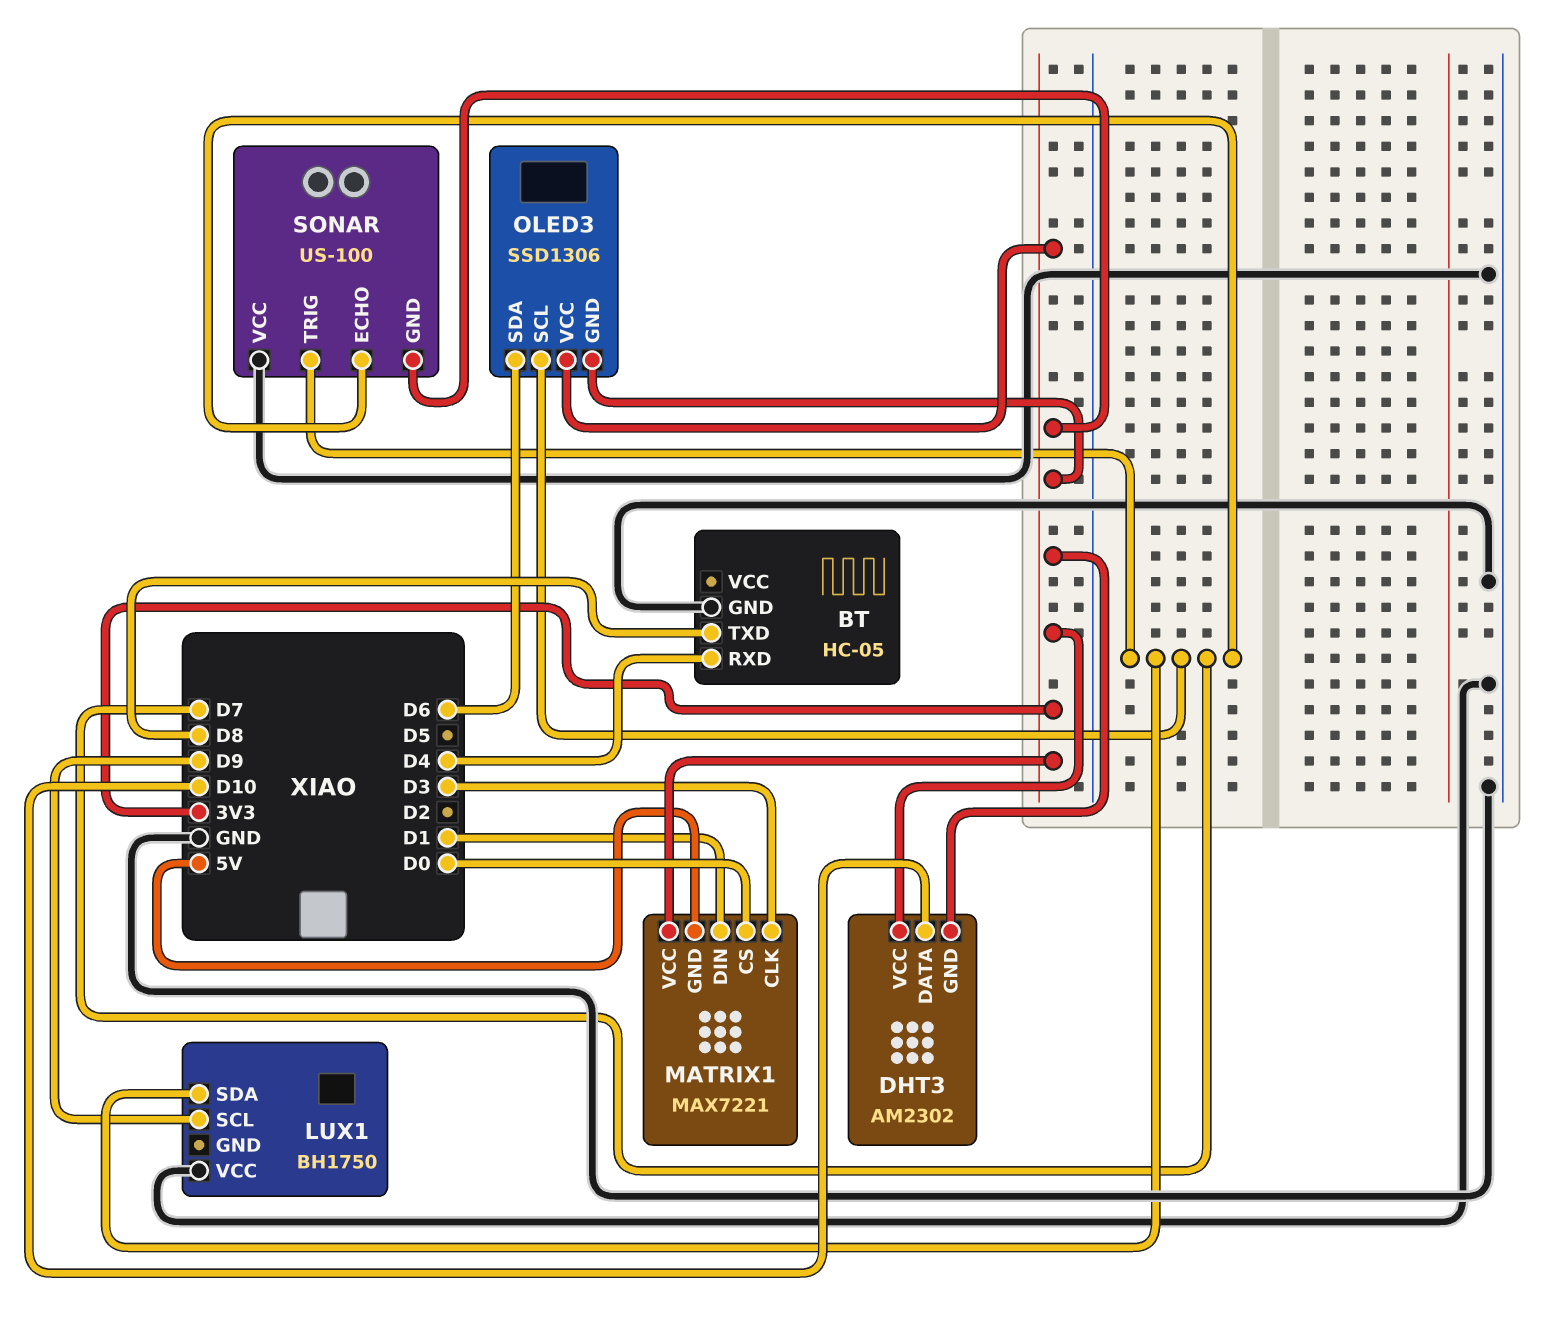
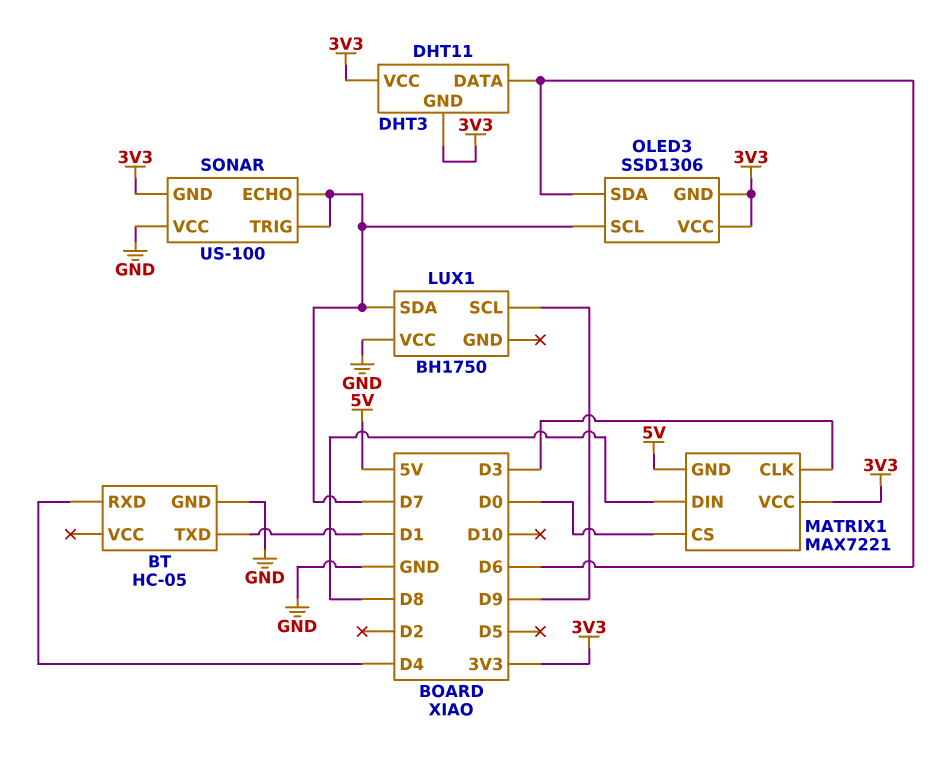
BT pin TXD: D8 -> D1
DHT3: AM2302 -> DHT11
DHT3 pin DATA: D10 -> D6
MATRIX1 pin DIN: D1 -> D8

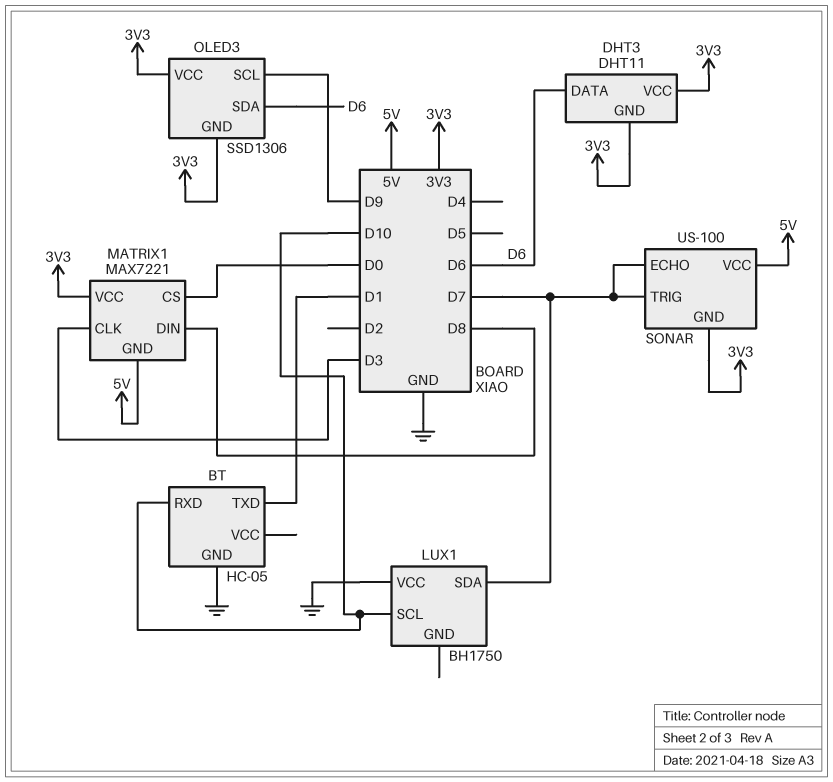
BT pin RXD: D4 -> D10
LUX1 pin SCL: D9 -> D10
OLED3 pin SCL: D7 -> D9
SONAR pin VCC: GND -> 5V

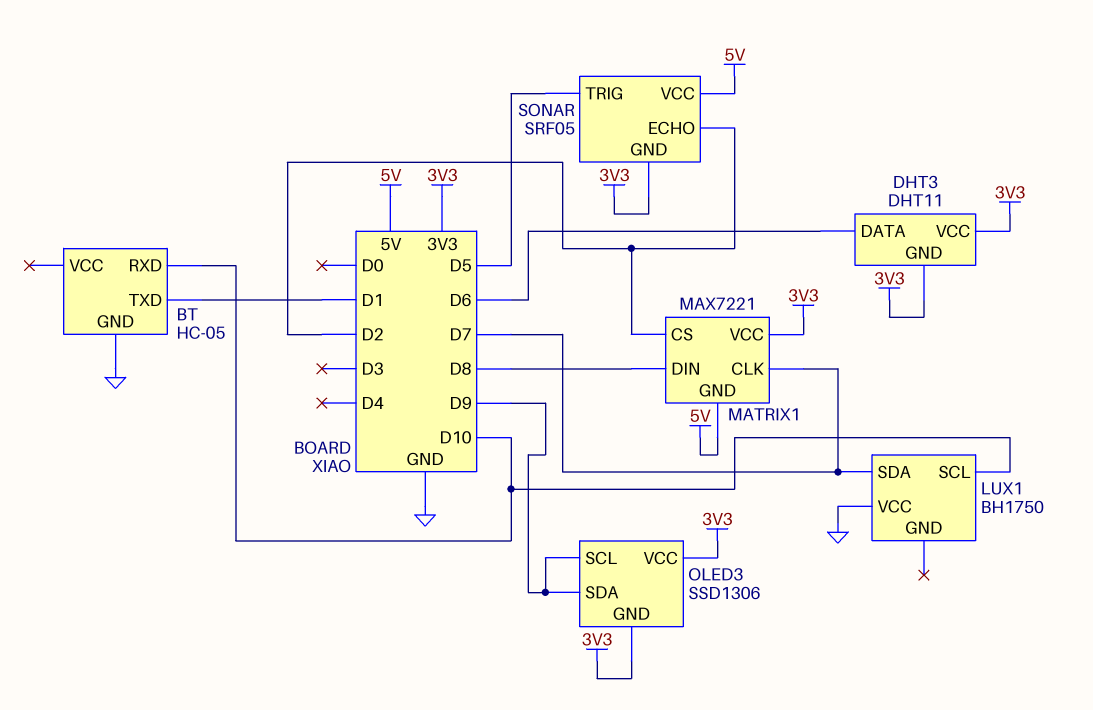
MATRIX1 pin CLK: D3 -> D7
MATRIX1 pin CS: D0 -> D2
OLED3 pin SDA: D6 -> D9
SONAR: US-100 -> SRF05
SONAR pin ECHO: D7 -> D2
SONAR pin TRIG: D7 -> D5

